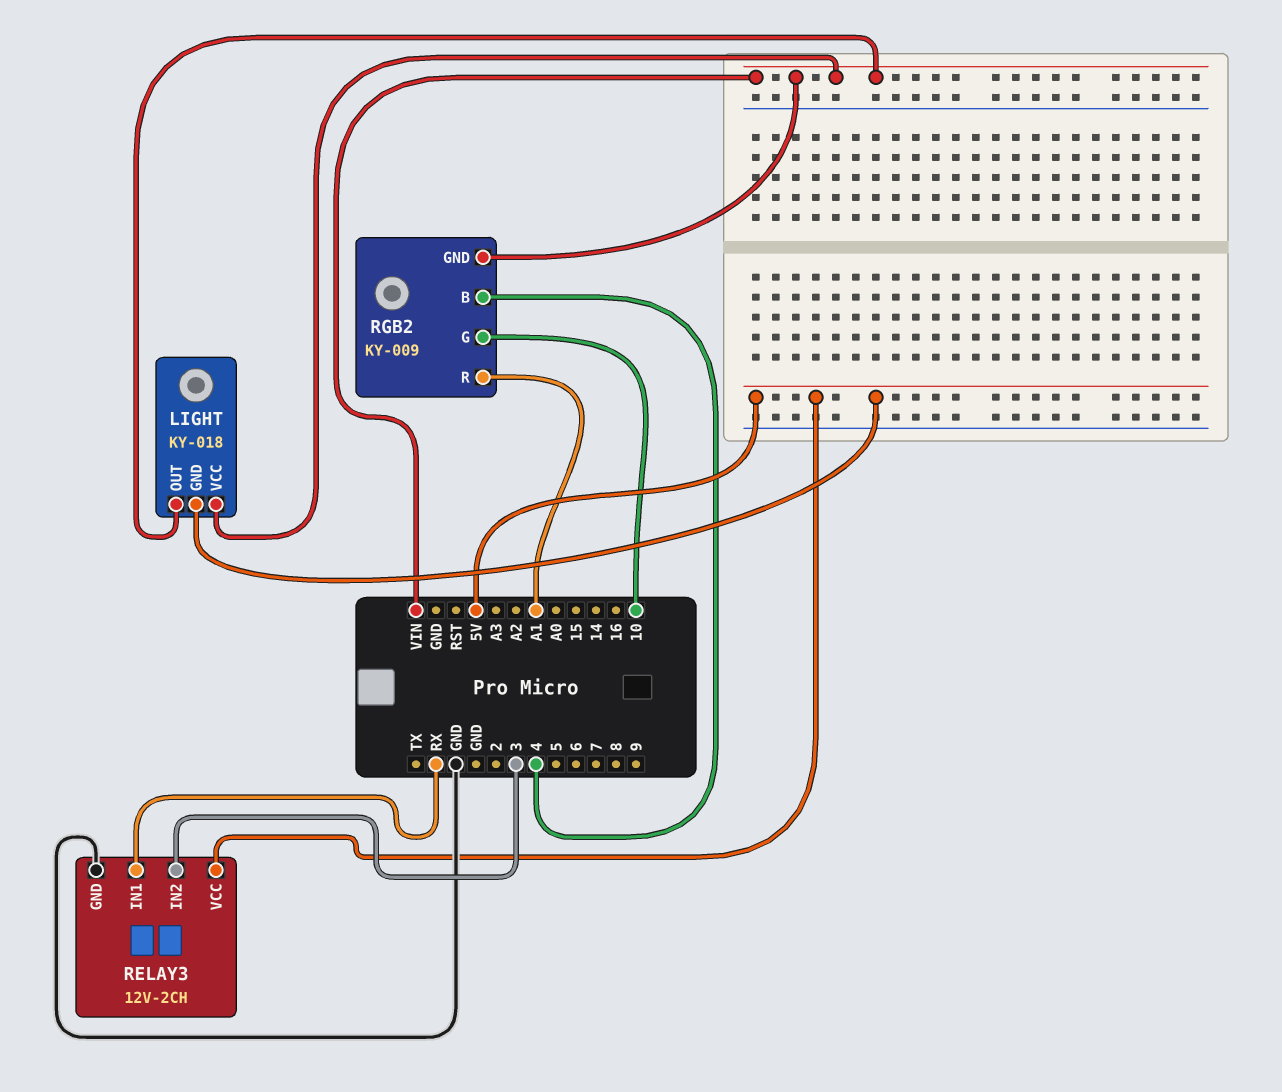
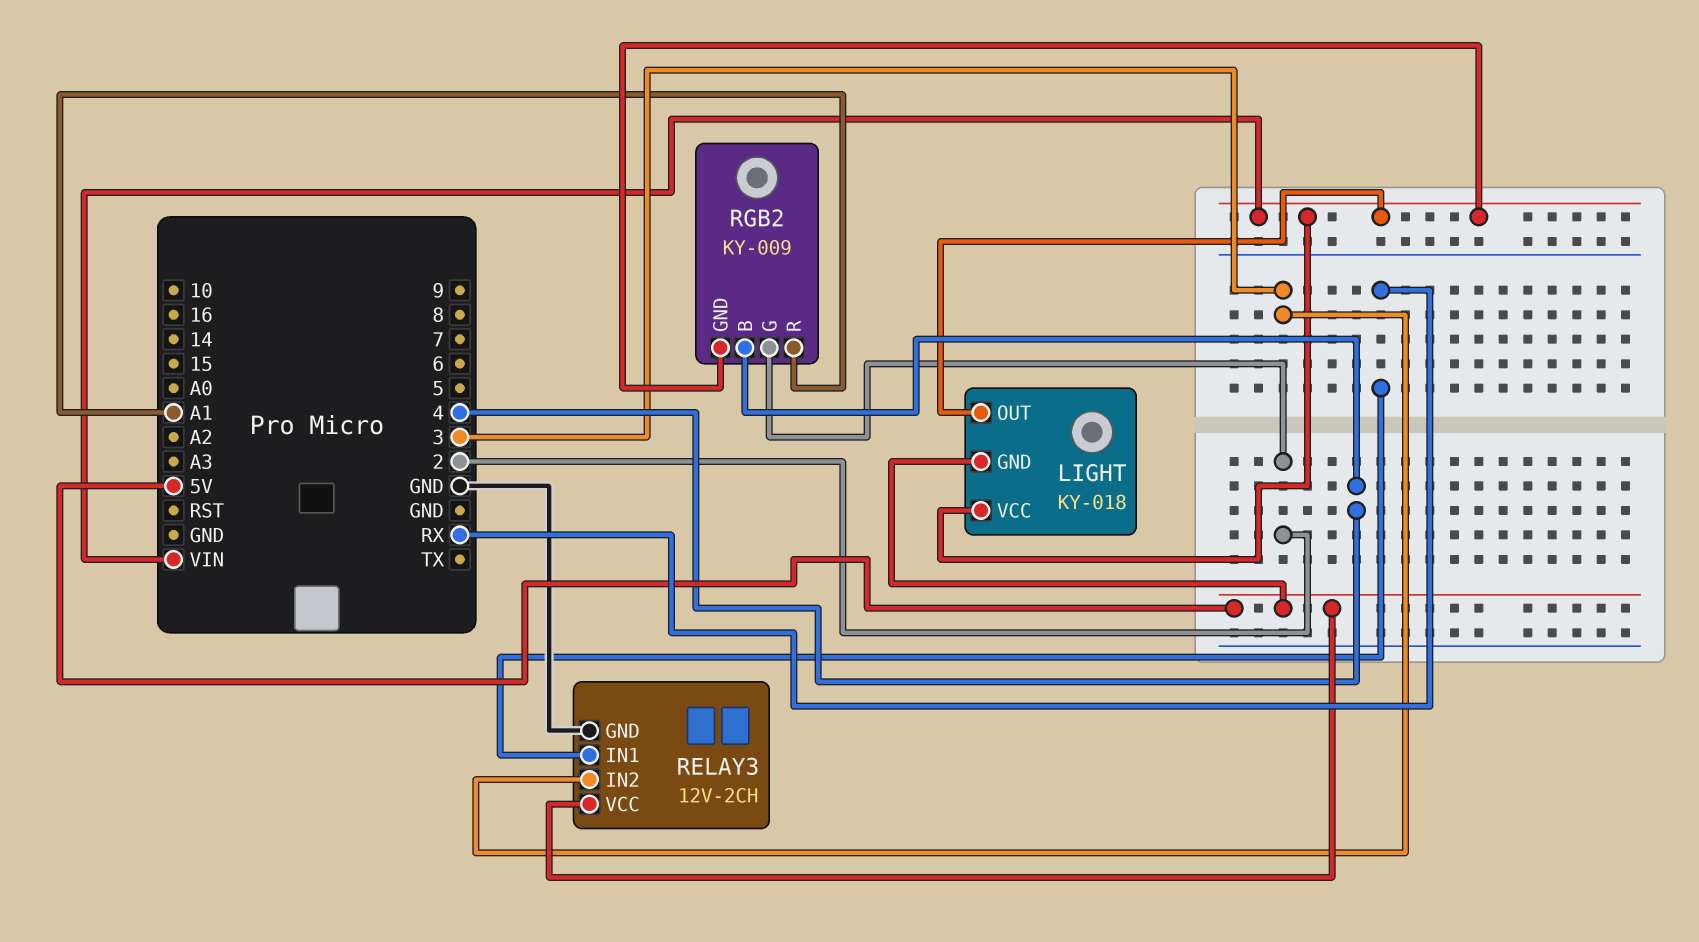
RGB2 pin G: 10 -> 2

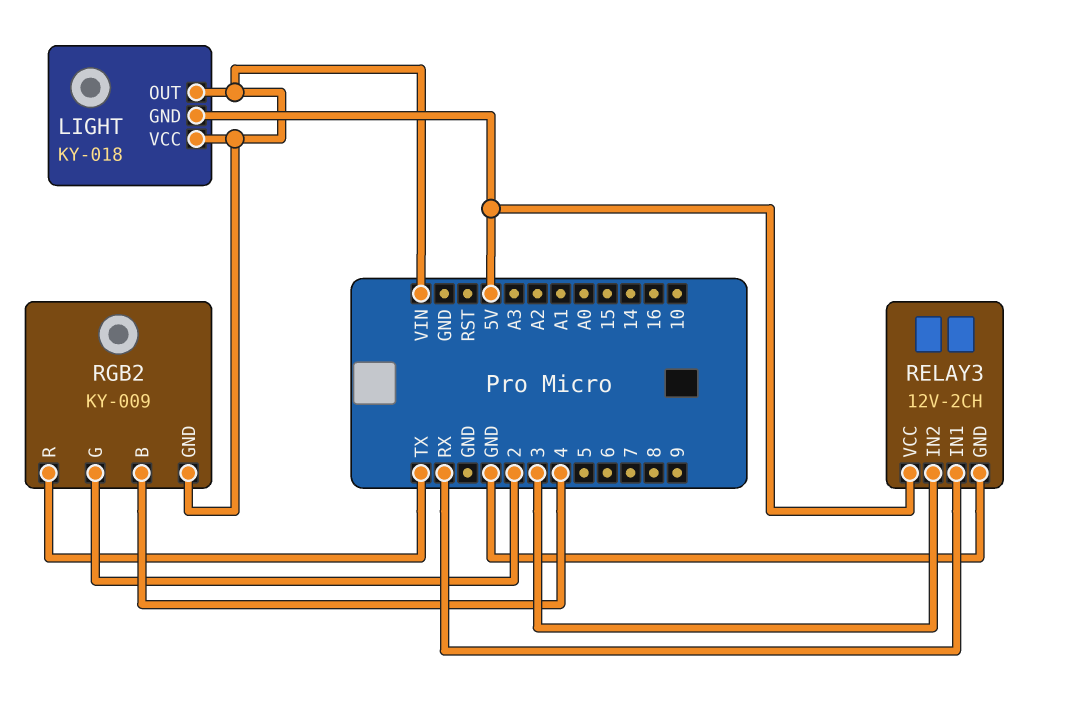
RGB2 pin R: A1 -> TX

